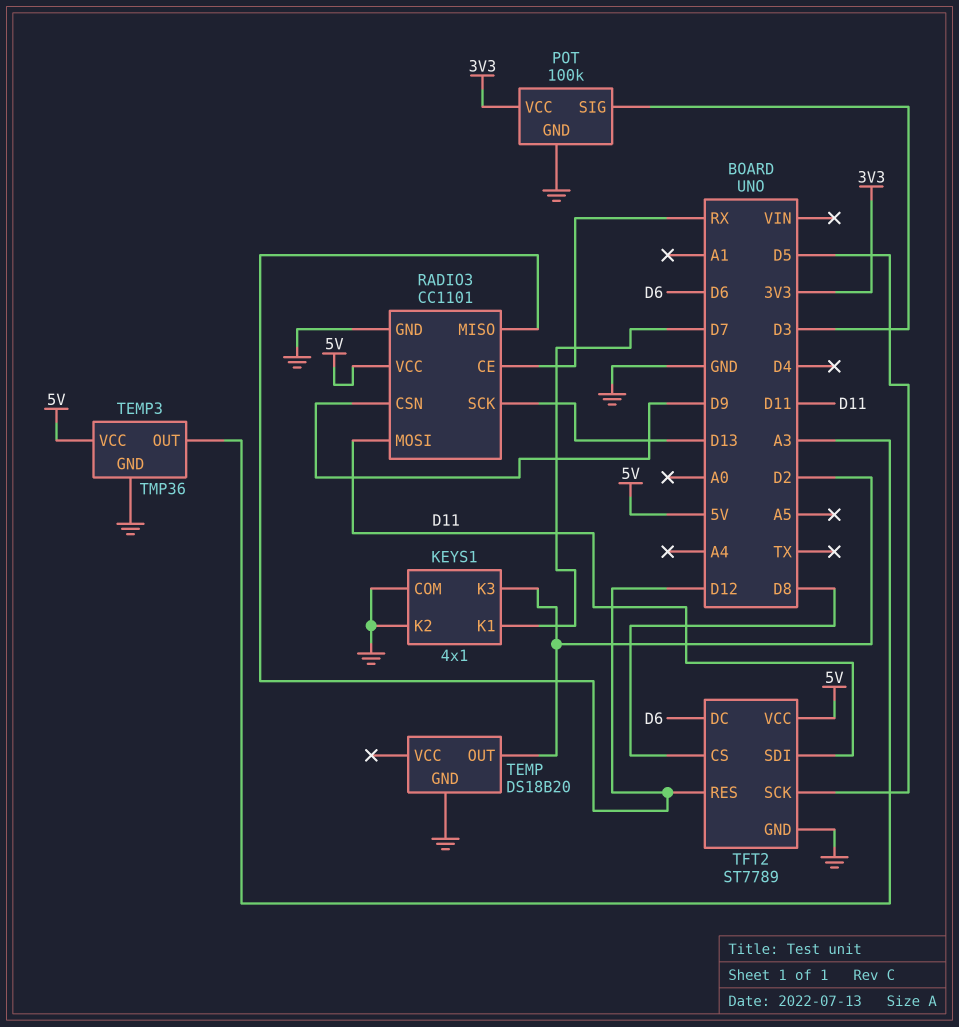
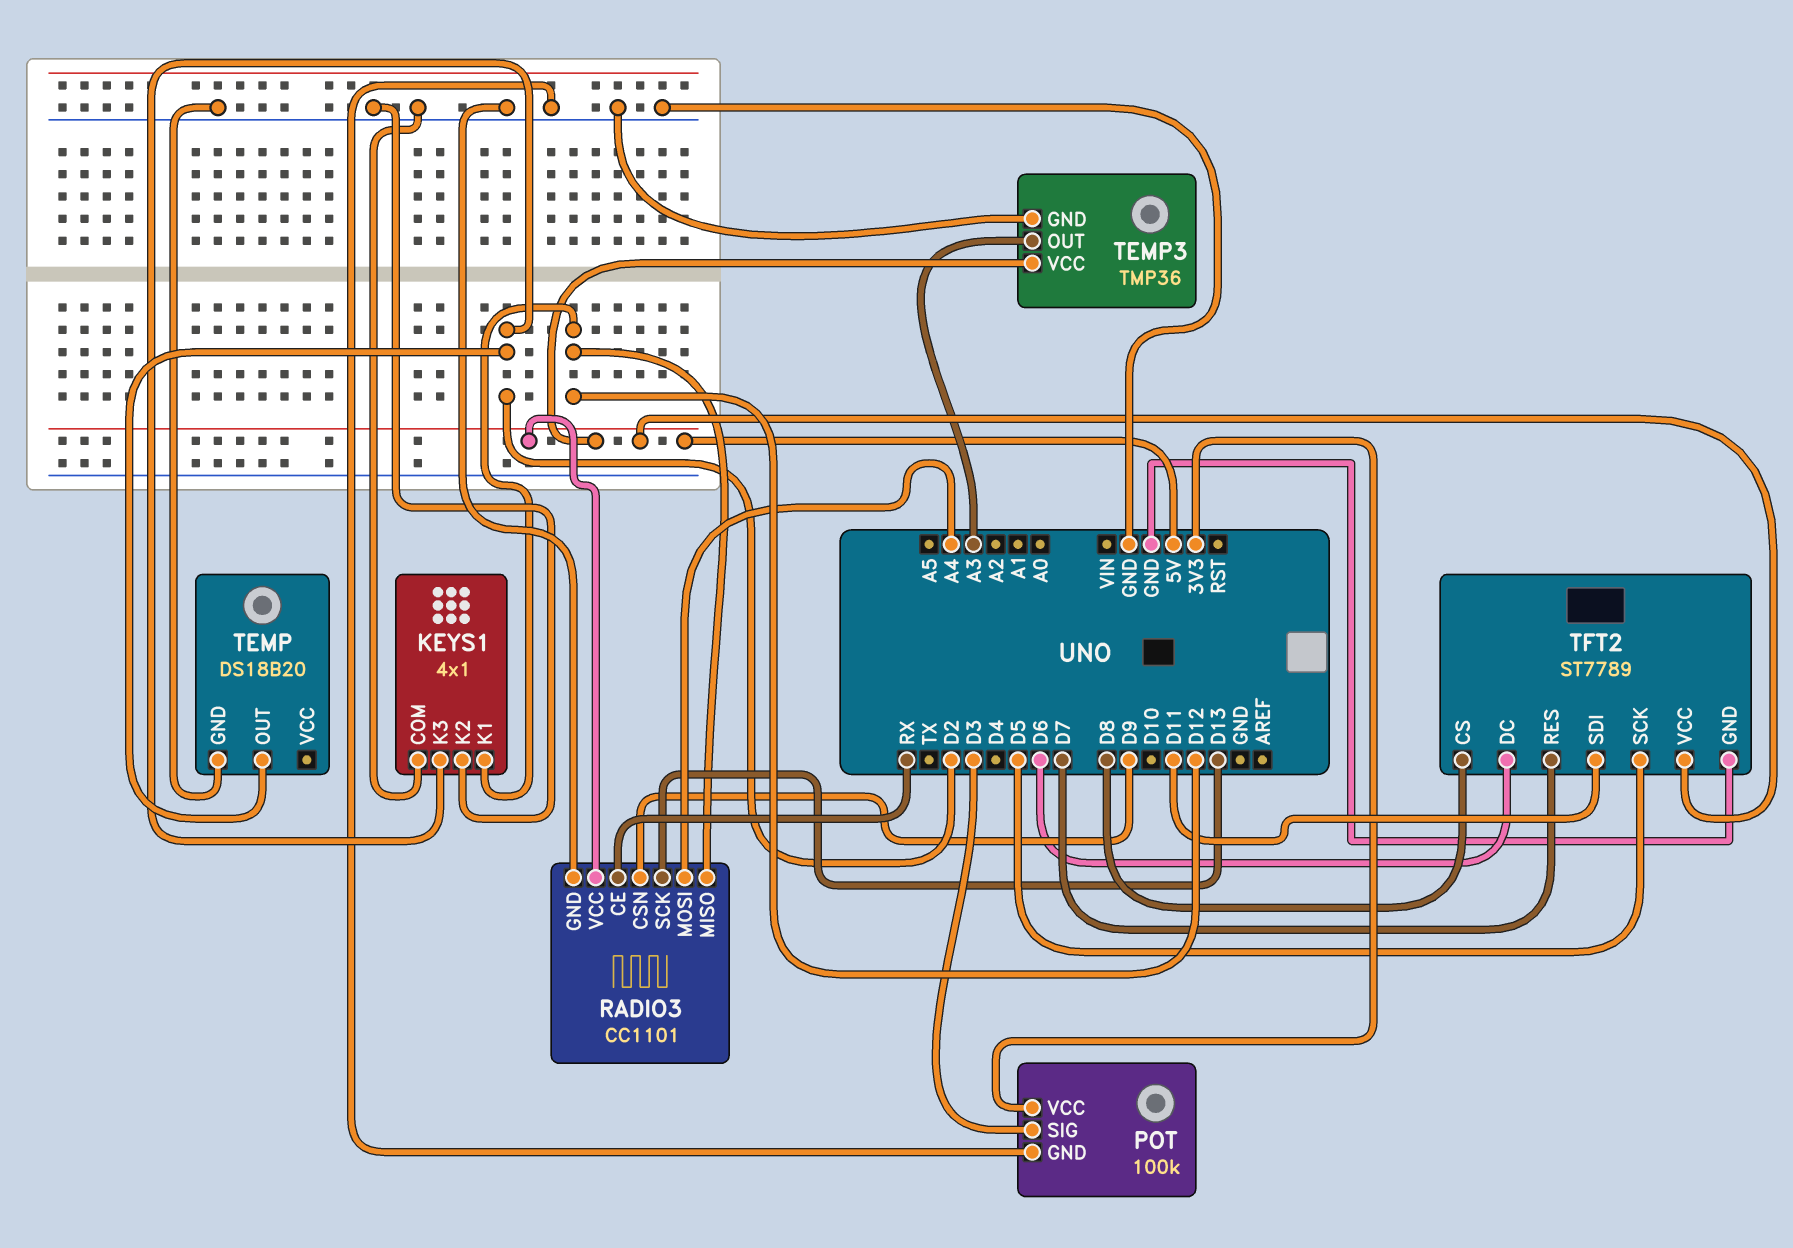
KEYS1 pin K1: D7 -> D12
RADIO3 pin MOSI: D11 -> A4
TFT2 pin RES: D12 -> D7

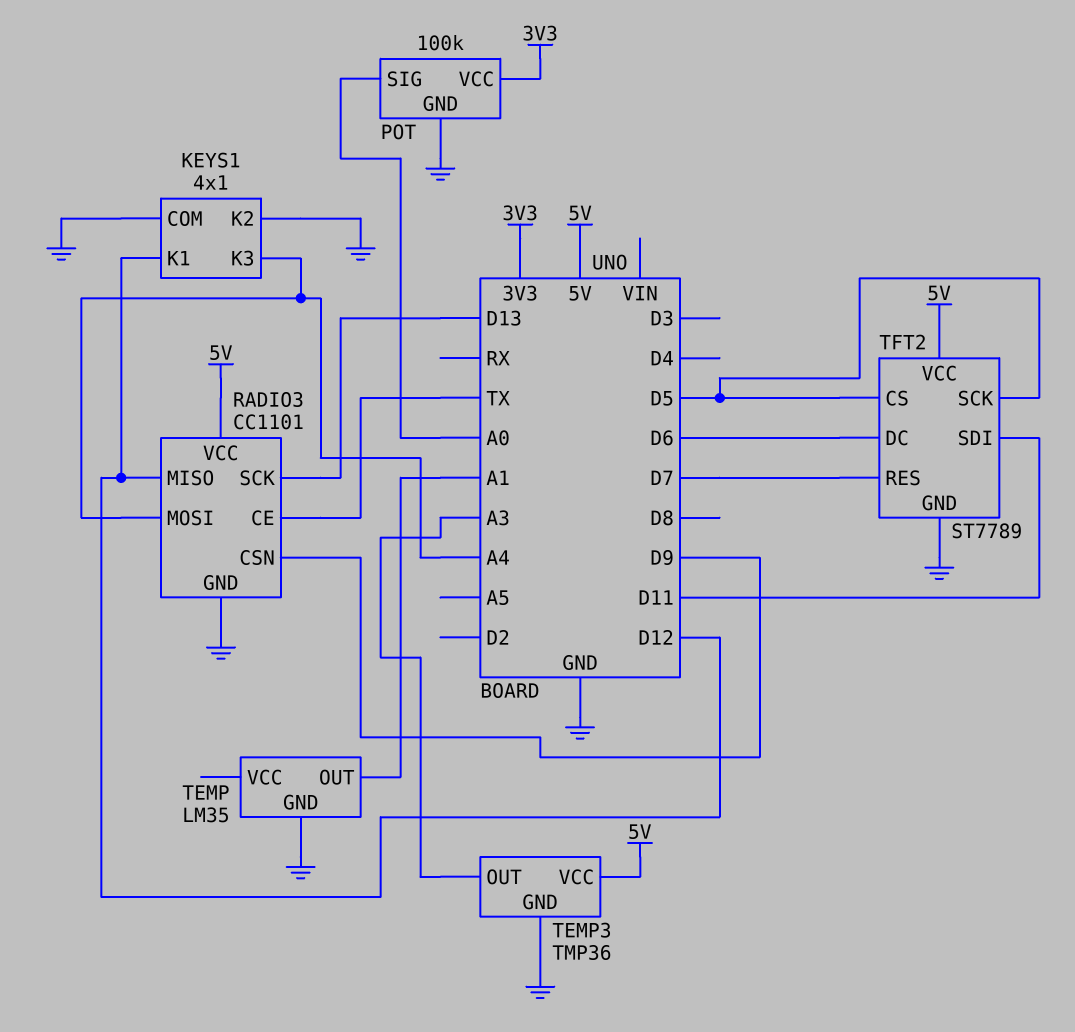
KEYS1 pin K3: D2 -> A4
POT pin SIG: D3 -> A0
RADIO3 pin CE: RX -> TX
TEMP: DS18B20 -> LM35
TEMP pin OUT: D2 -> A1
TFT2 pin CS: D8 -> D5

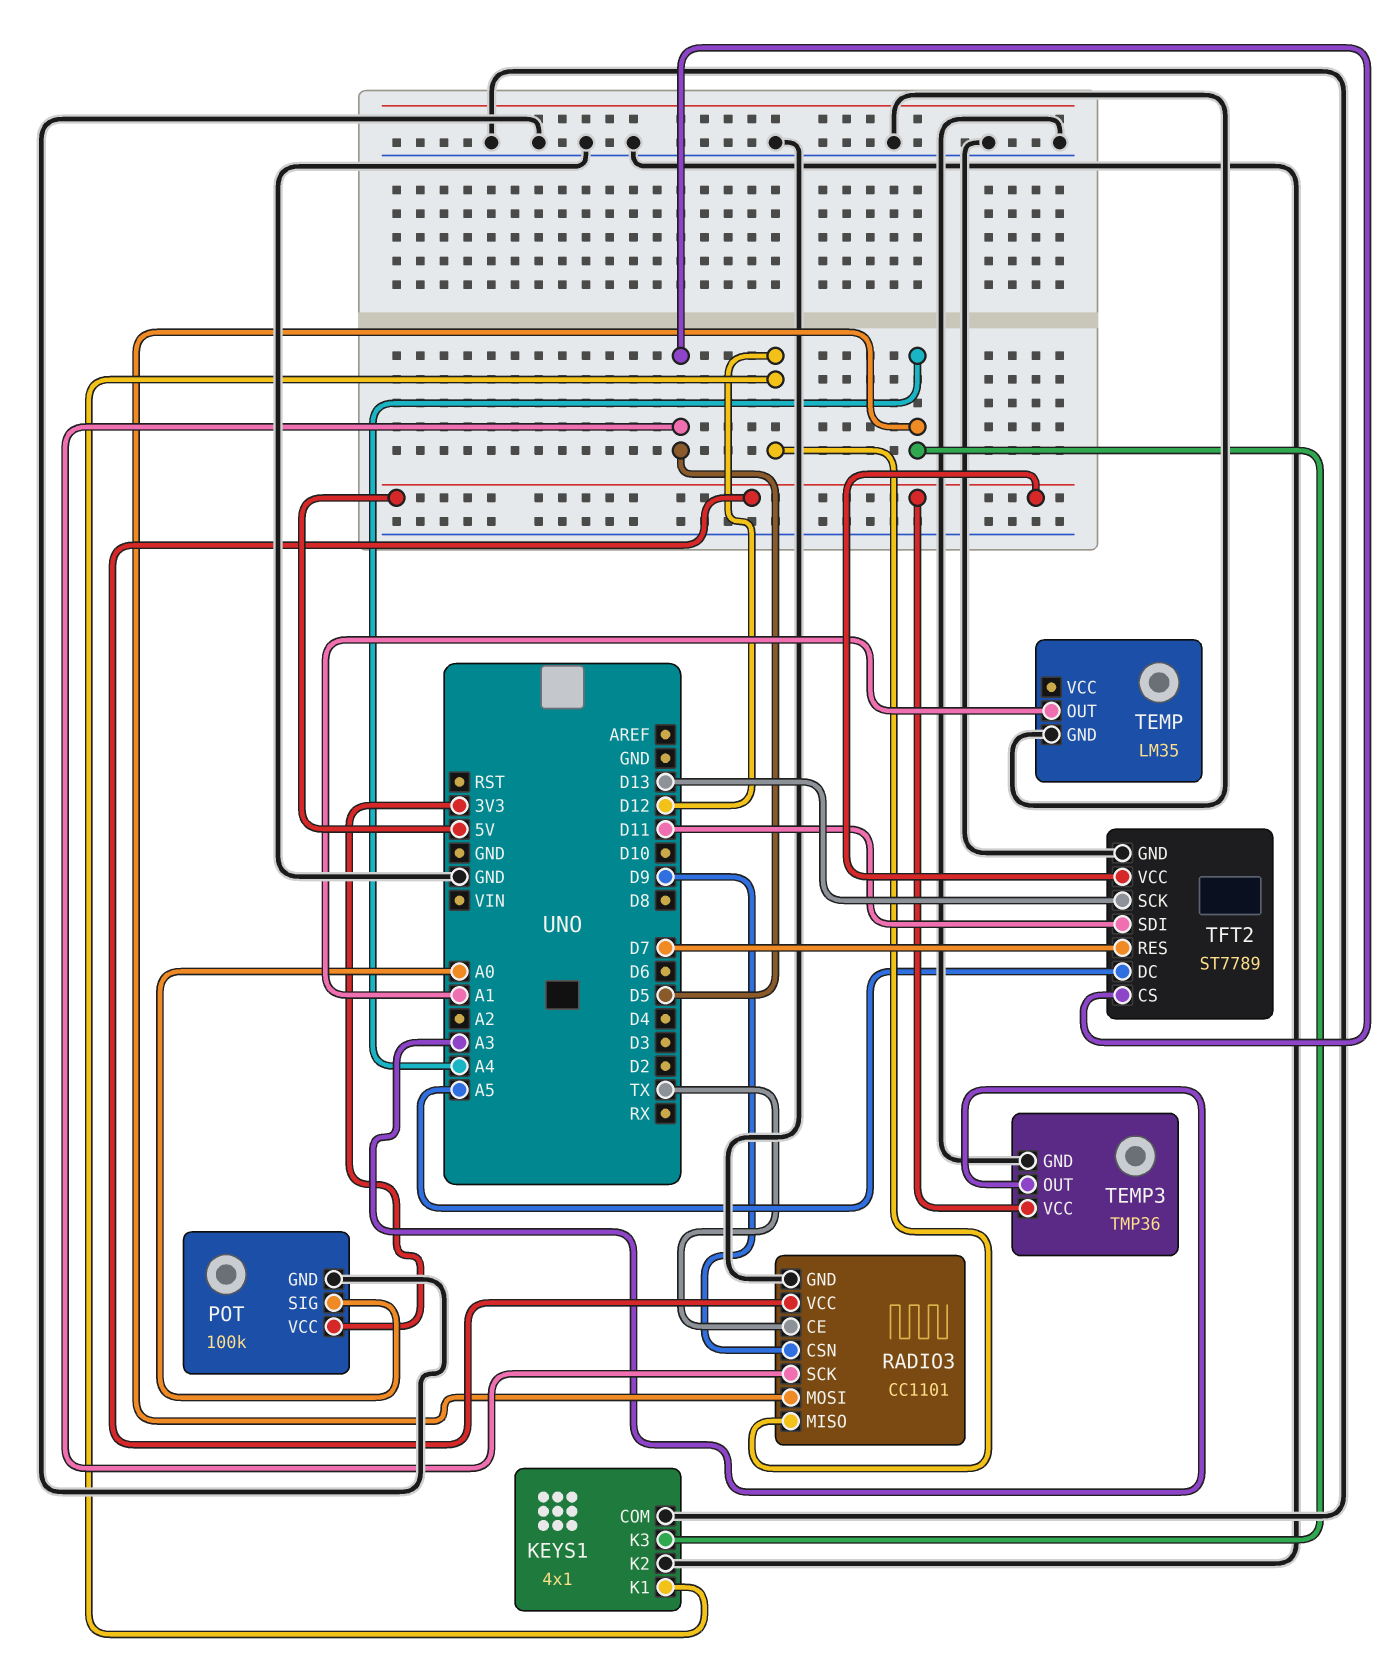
RADIO3 pin SCK: D13 -> D5
TFT2 pin DC: D6 -> A5
TFT2 pin SCK: D5 -> D13

